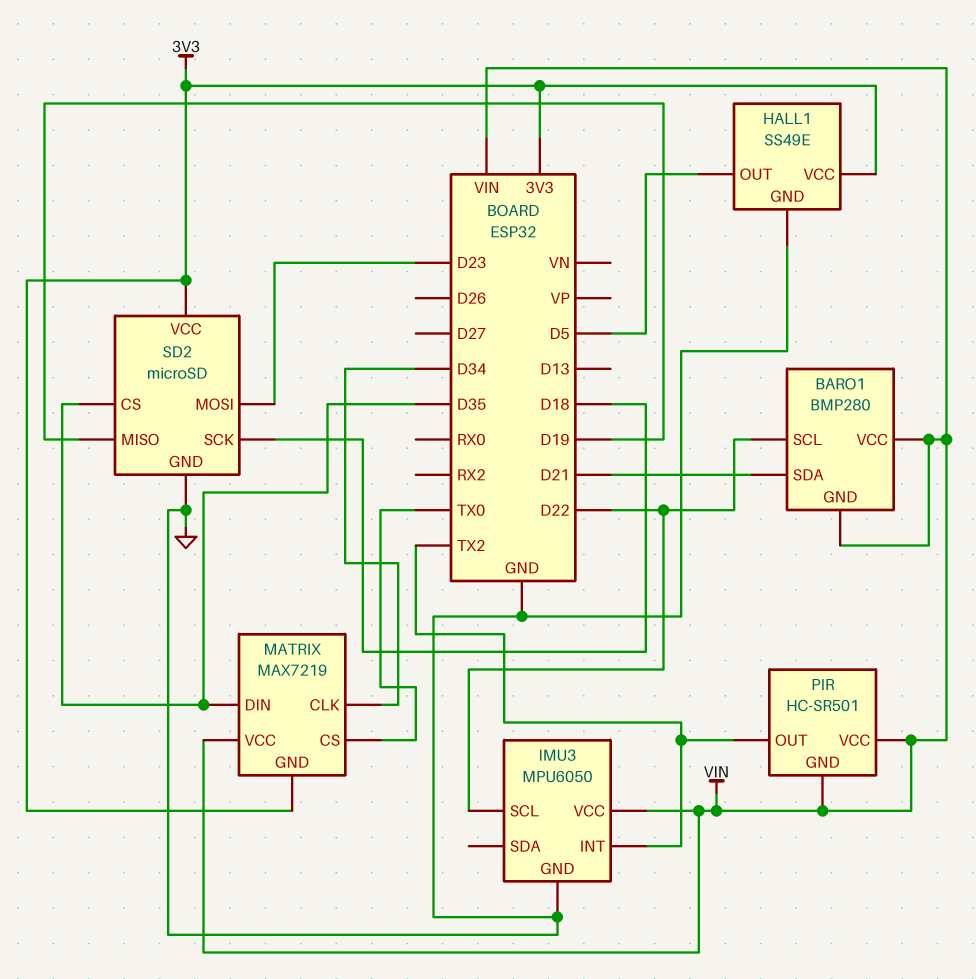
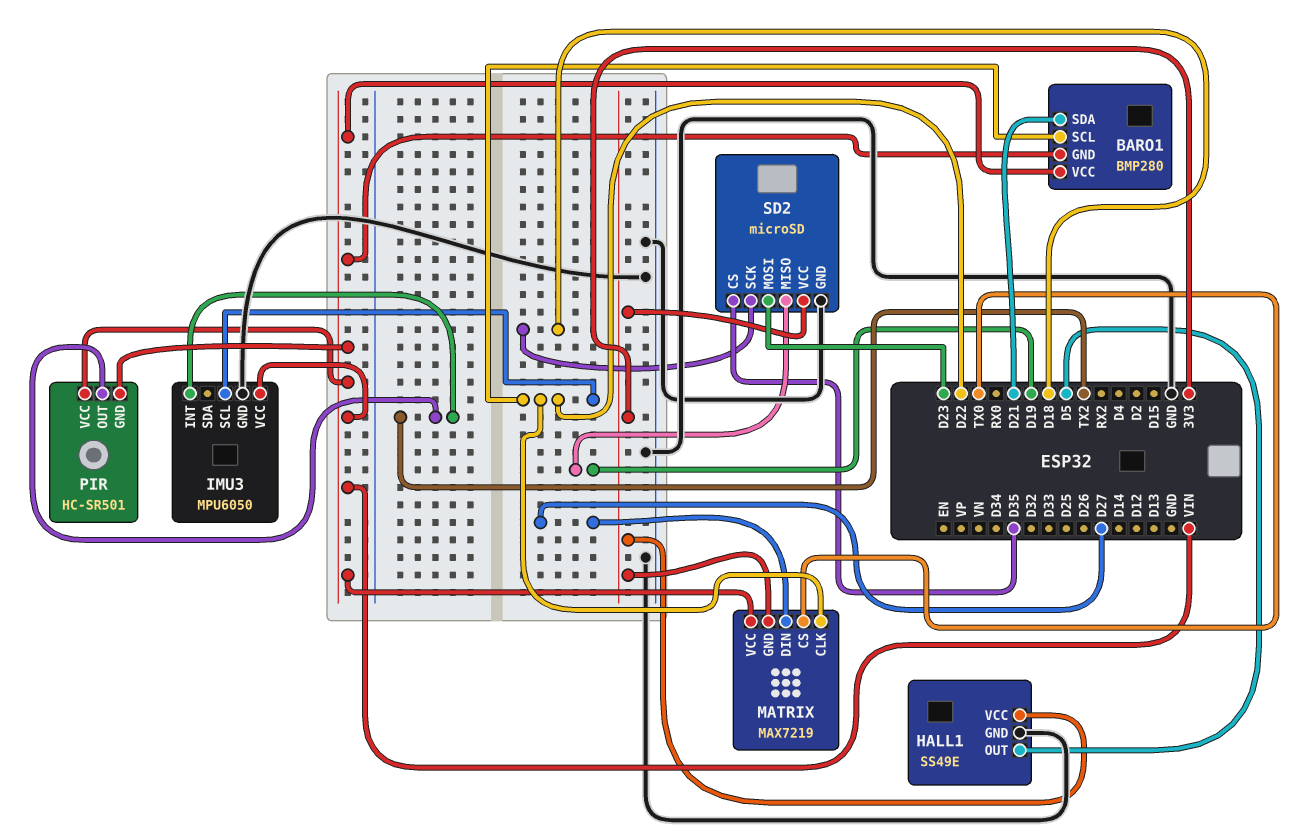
MATRIX pin CLK: D34 -> D22
MATRIX pin DIN: D35 -> D27

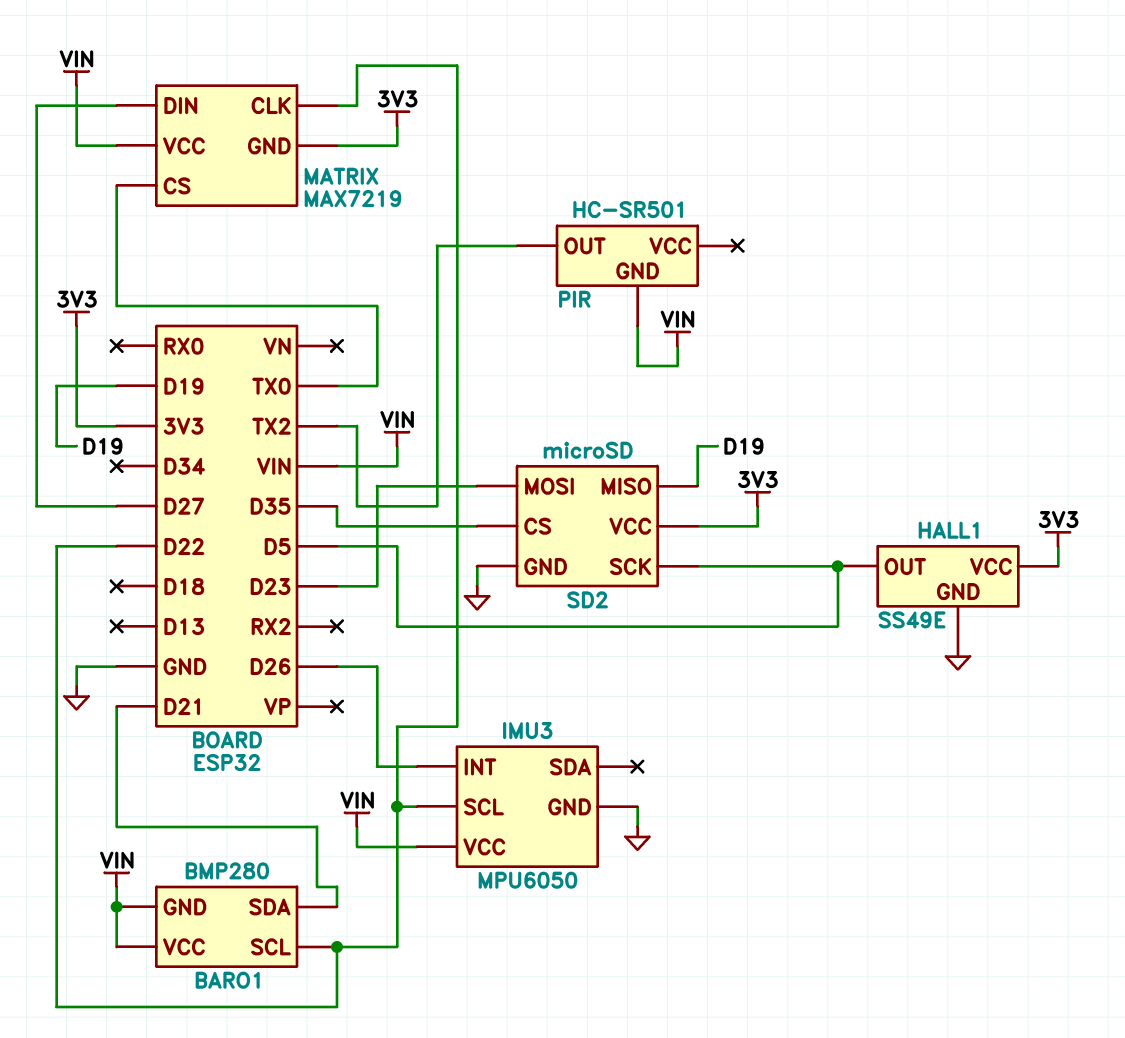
IMU3 pin INT: TX2 -> D26
PIR pin VCC: VIN -> none
SD2 pin SCK: D18 -> D5

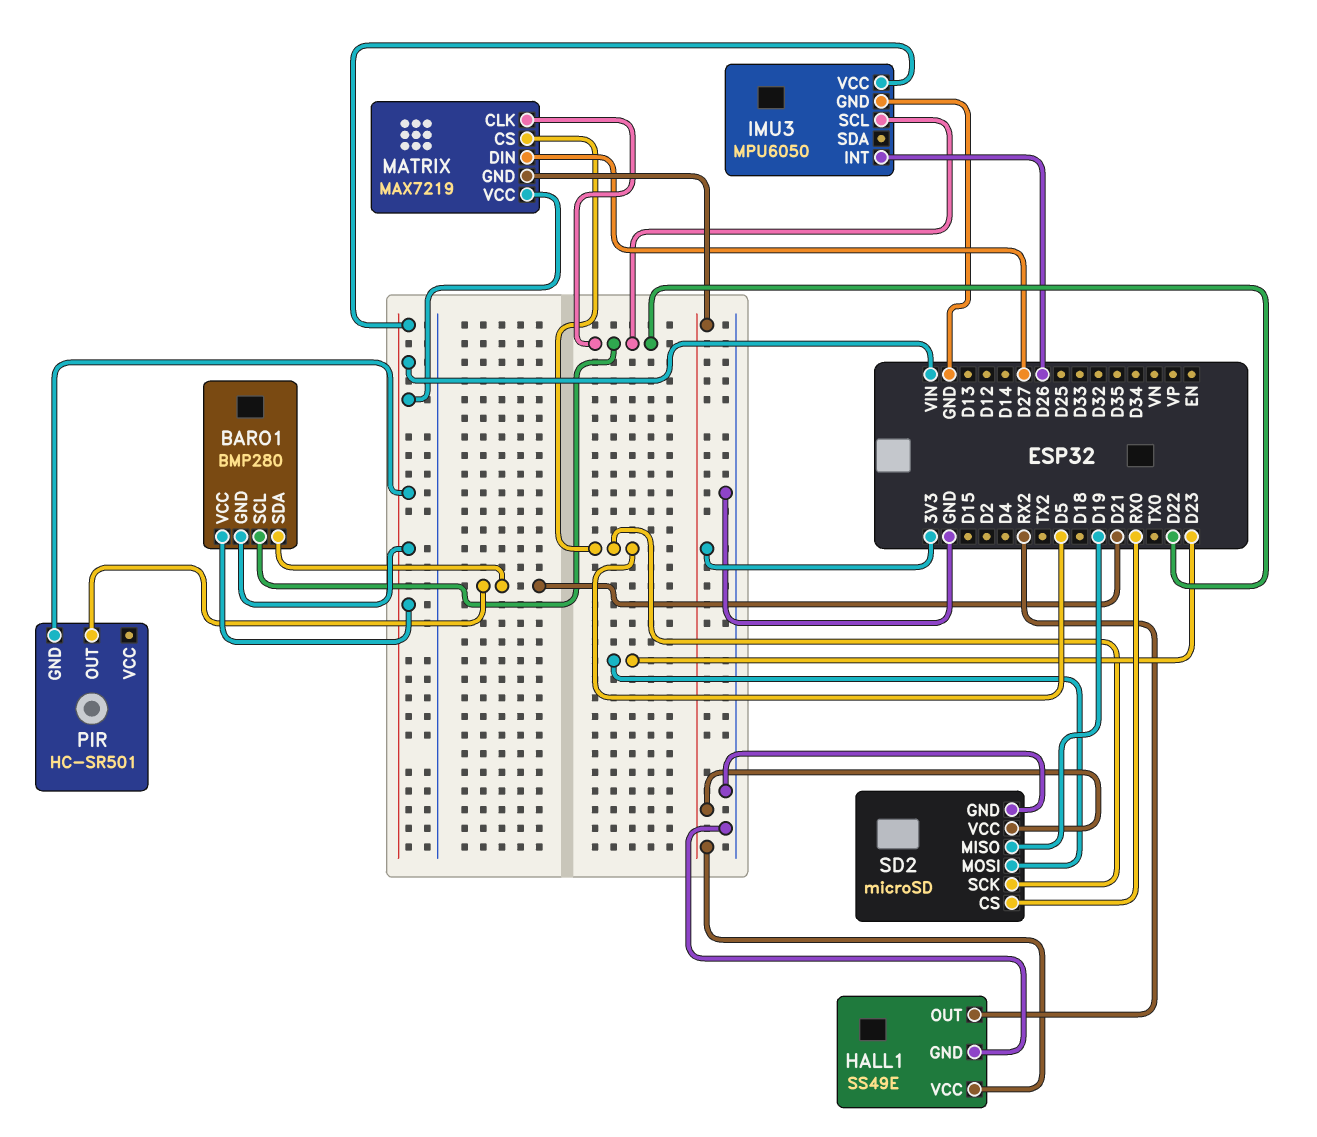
HALL1 pin OUT: D5 -> RX2
MATRIX pin CS: TX0 -> D5
PIR pin OUT: TX2 -> D21
SD2 pin CS: D35 -> RX0

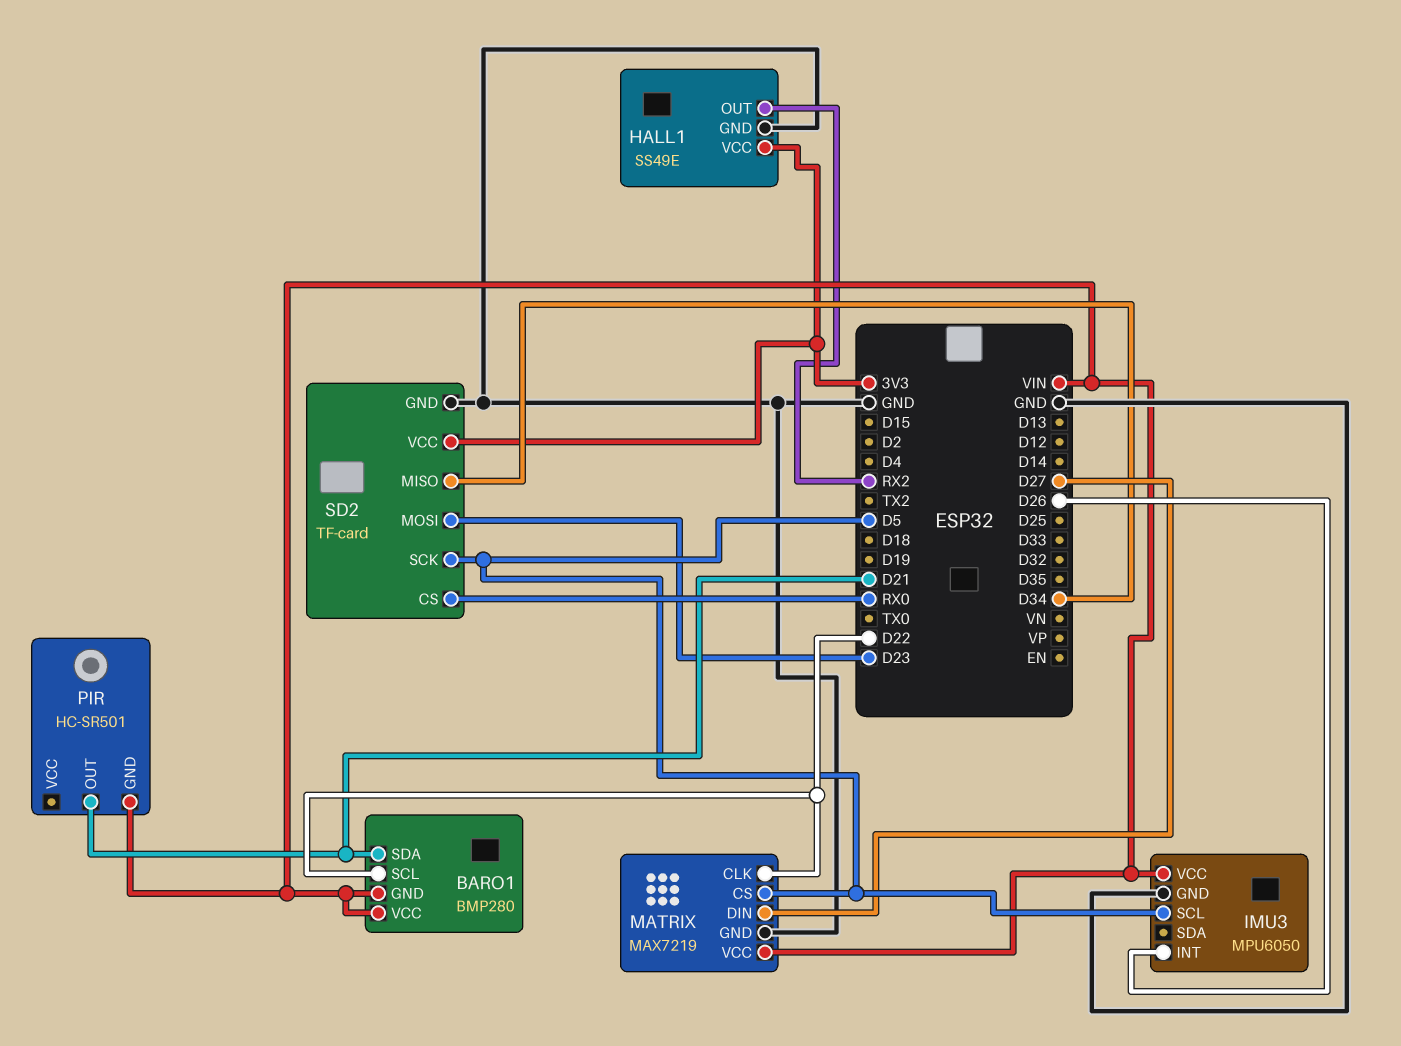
IMU3 pin SCL: D22 -> D5
MATRIX pin GND: 3V3 -> GND
SD2: microSD -> TF-card
SD2 pin MISO: D19 -> D34

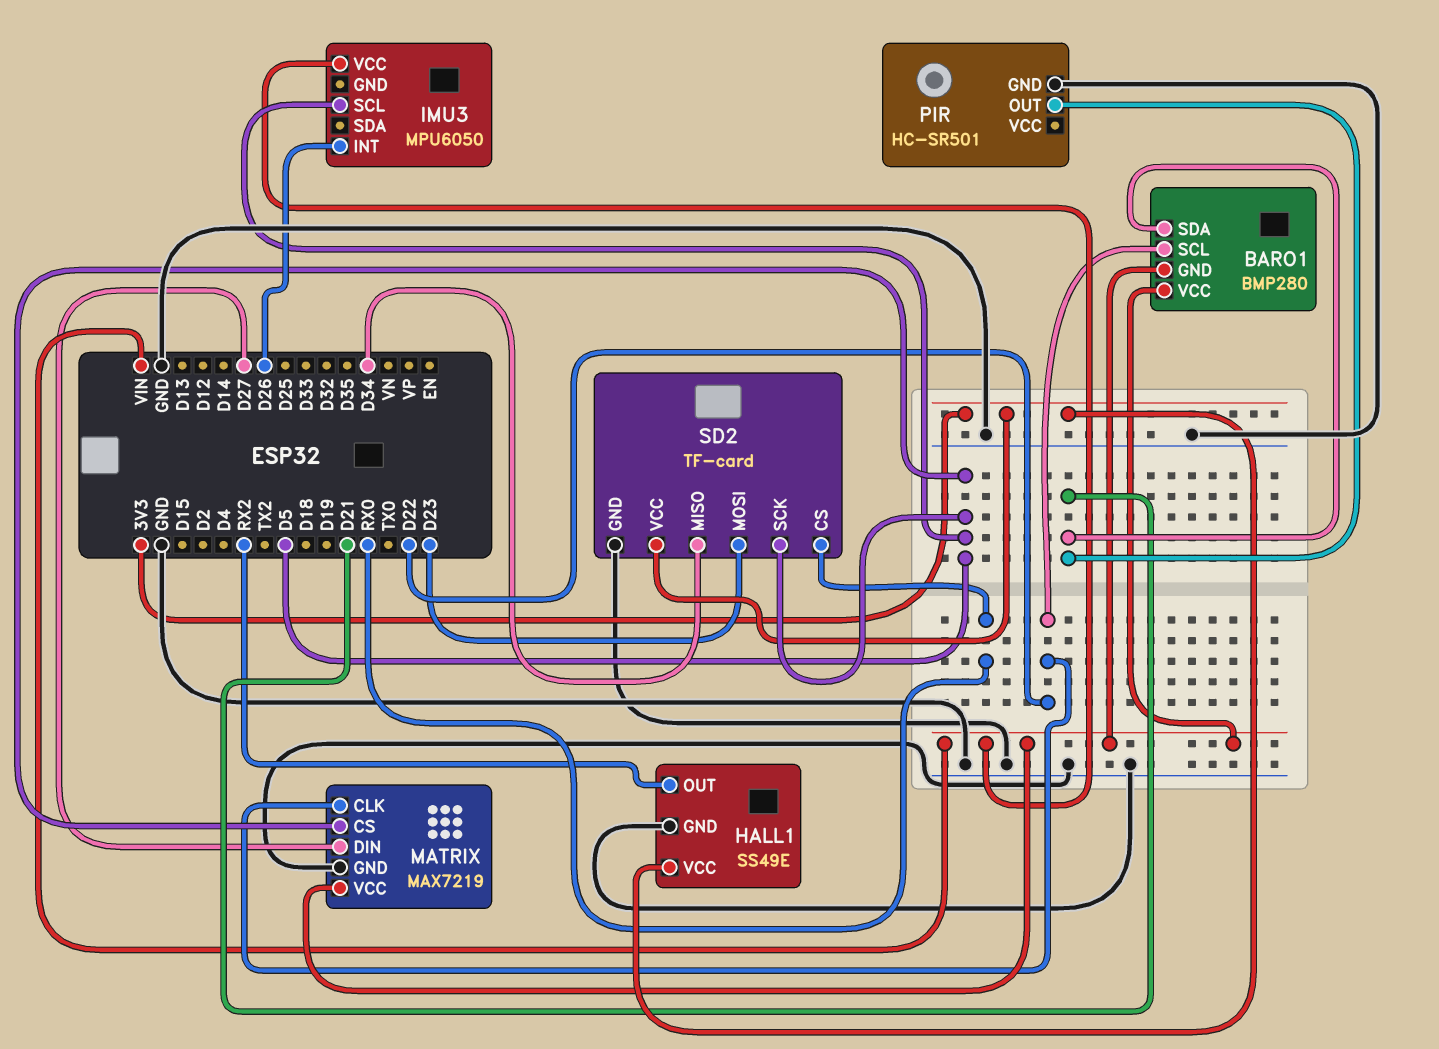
IMU3 pin GND: GND -> none
PIR pin GND: VIN -> GND

